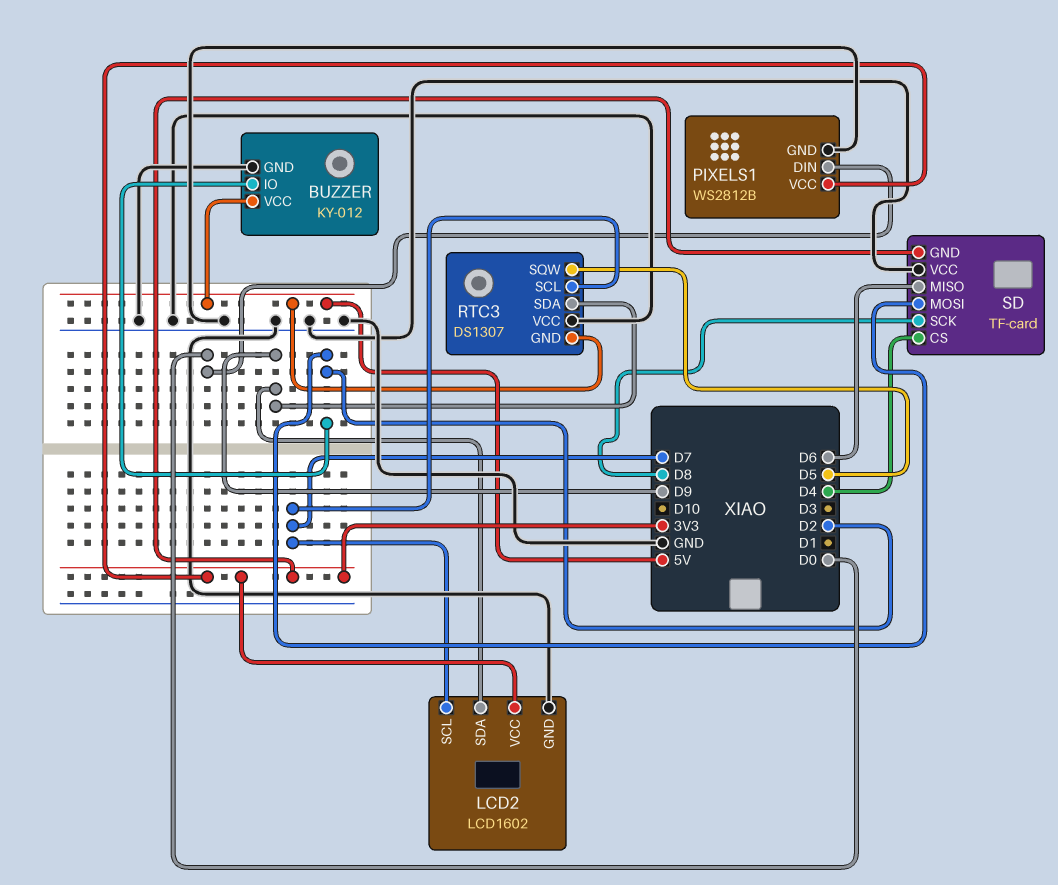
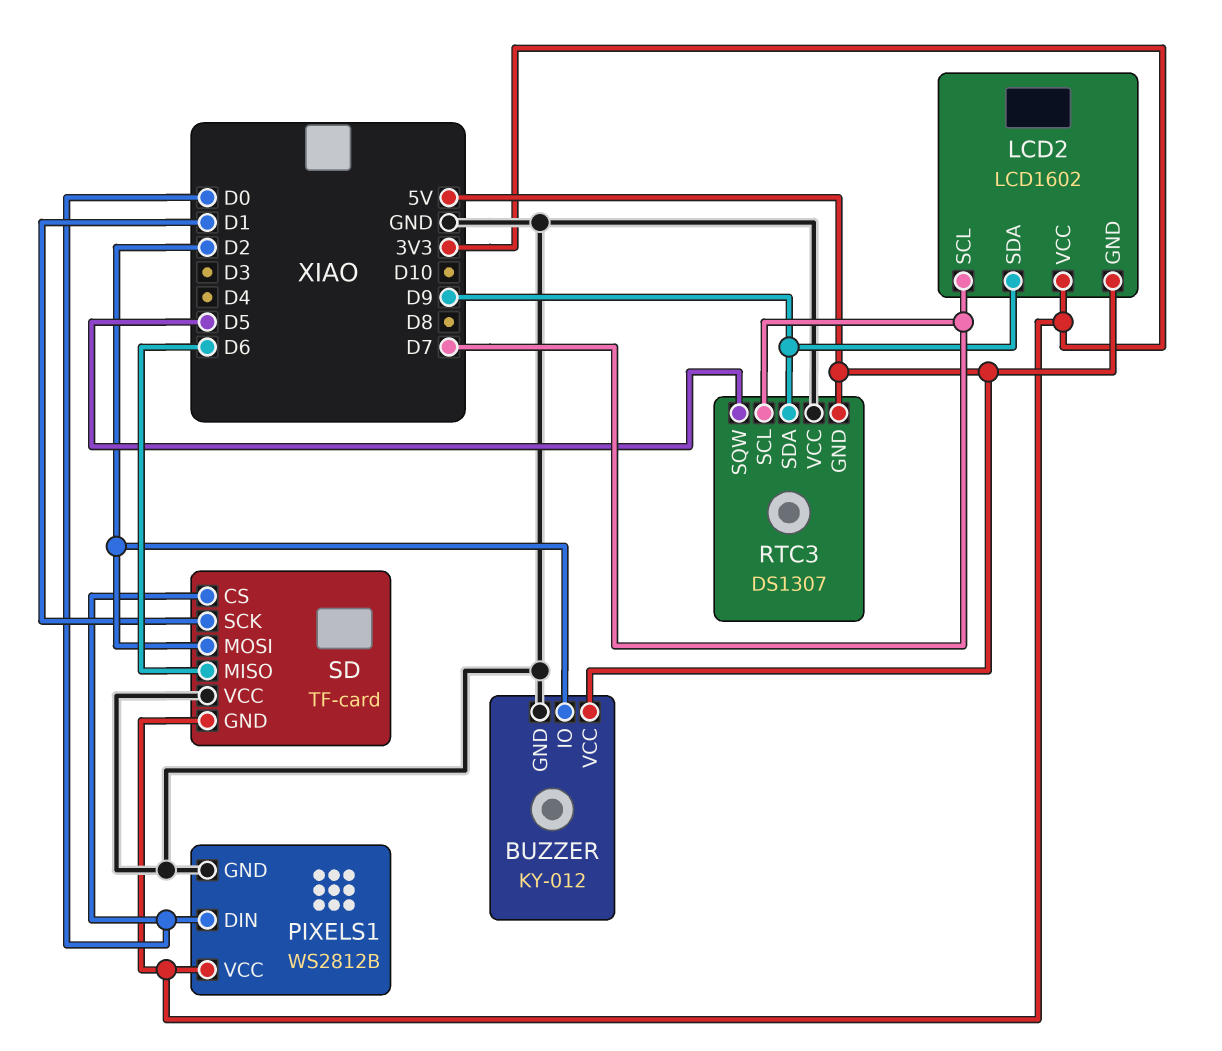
LCD2 pin GND: GND -> 5V
SD pin CS: D4 -> D0
SD pin SCK: D8 -> D1

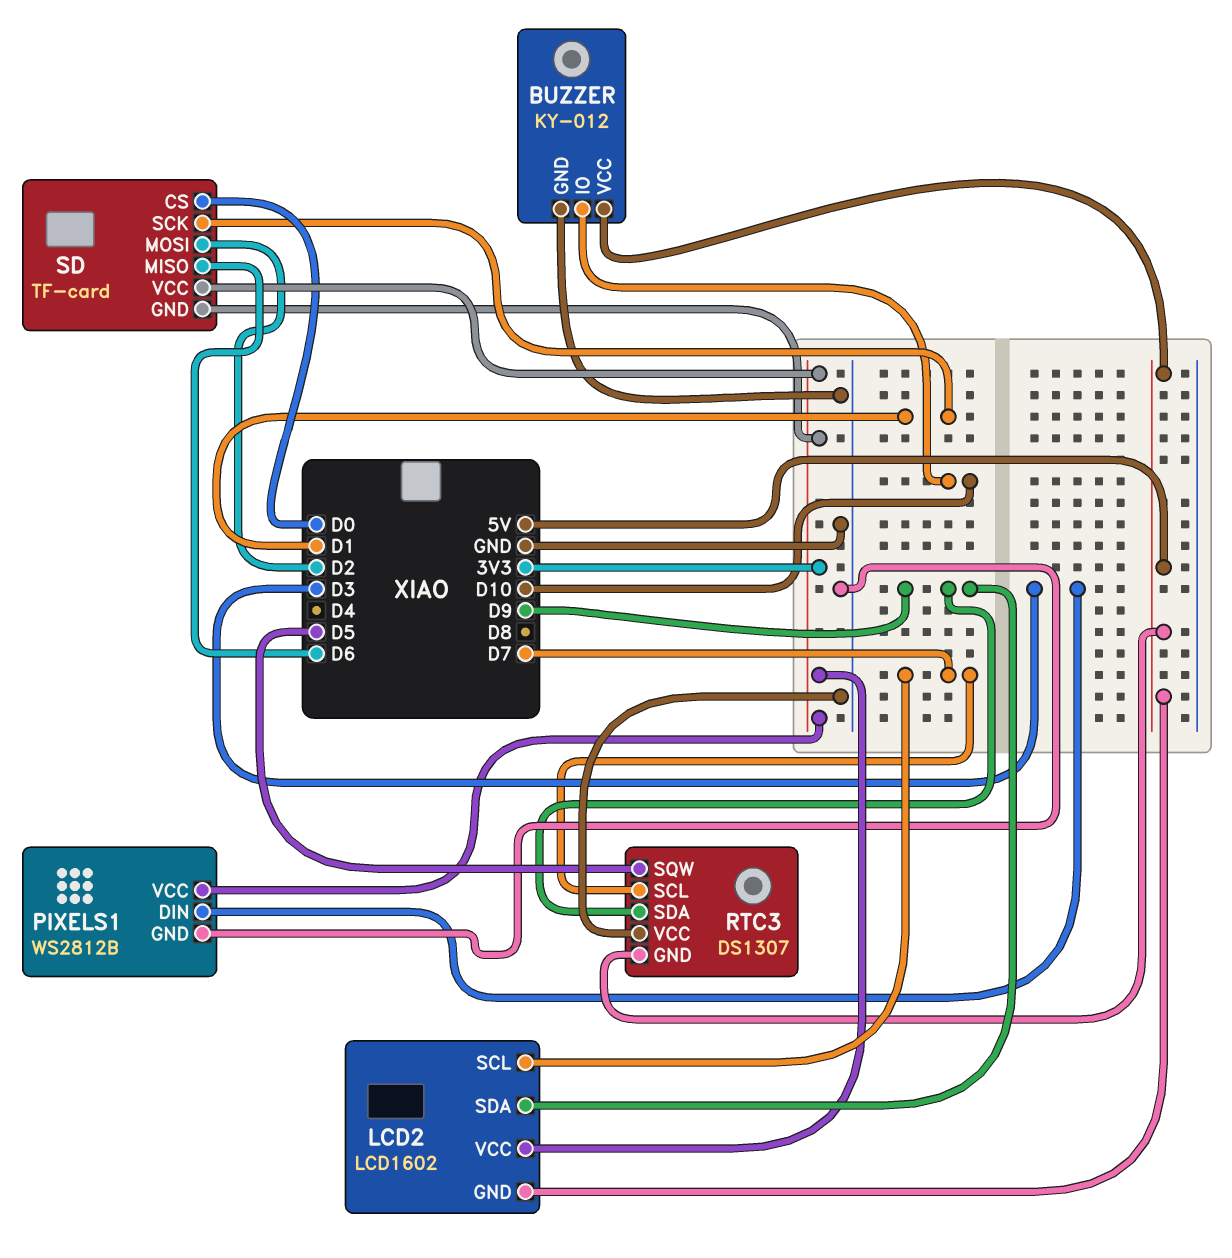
BUZZER pin IO: D2 -> D10
PIXELS1 pin DIN: D0 -> D3
SD pin VCC: GND -> 3V3

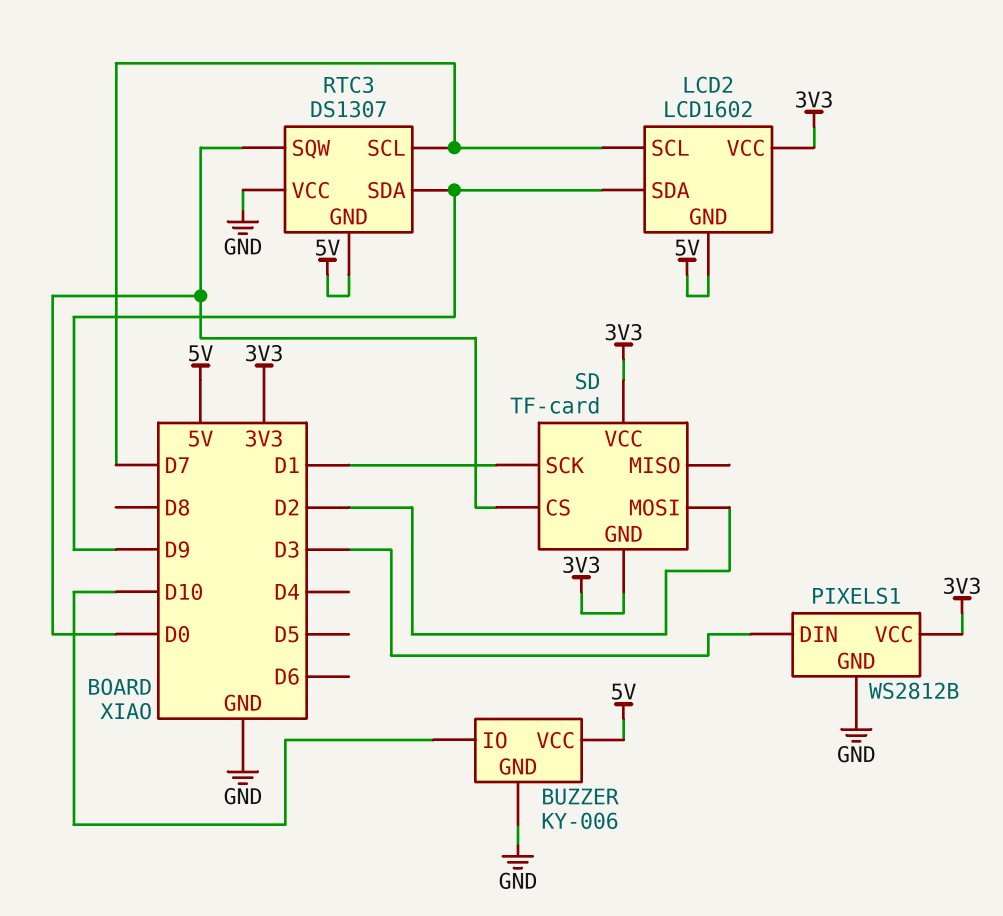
BUZZER: KY-012 -> KY-006
RTC3 pin SQW: D5 -> D0
SD pin MISO: D6 -> none

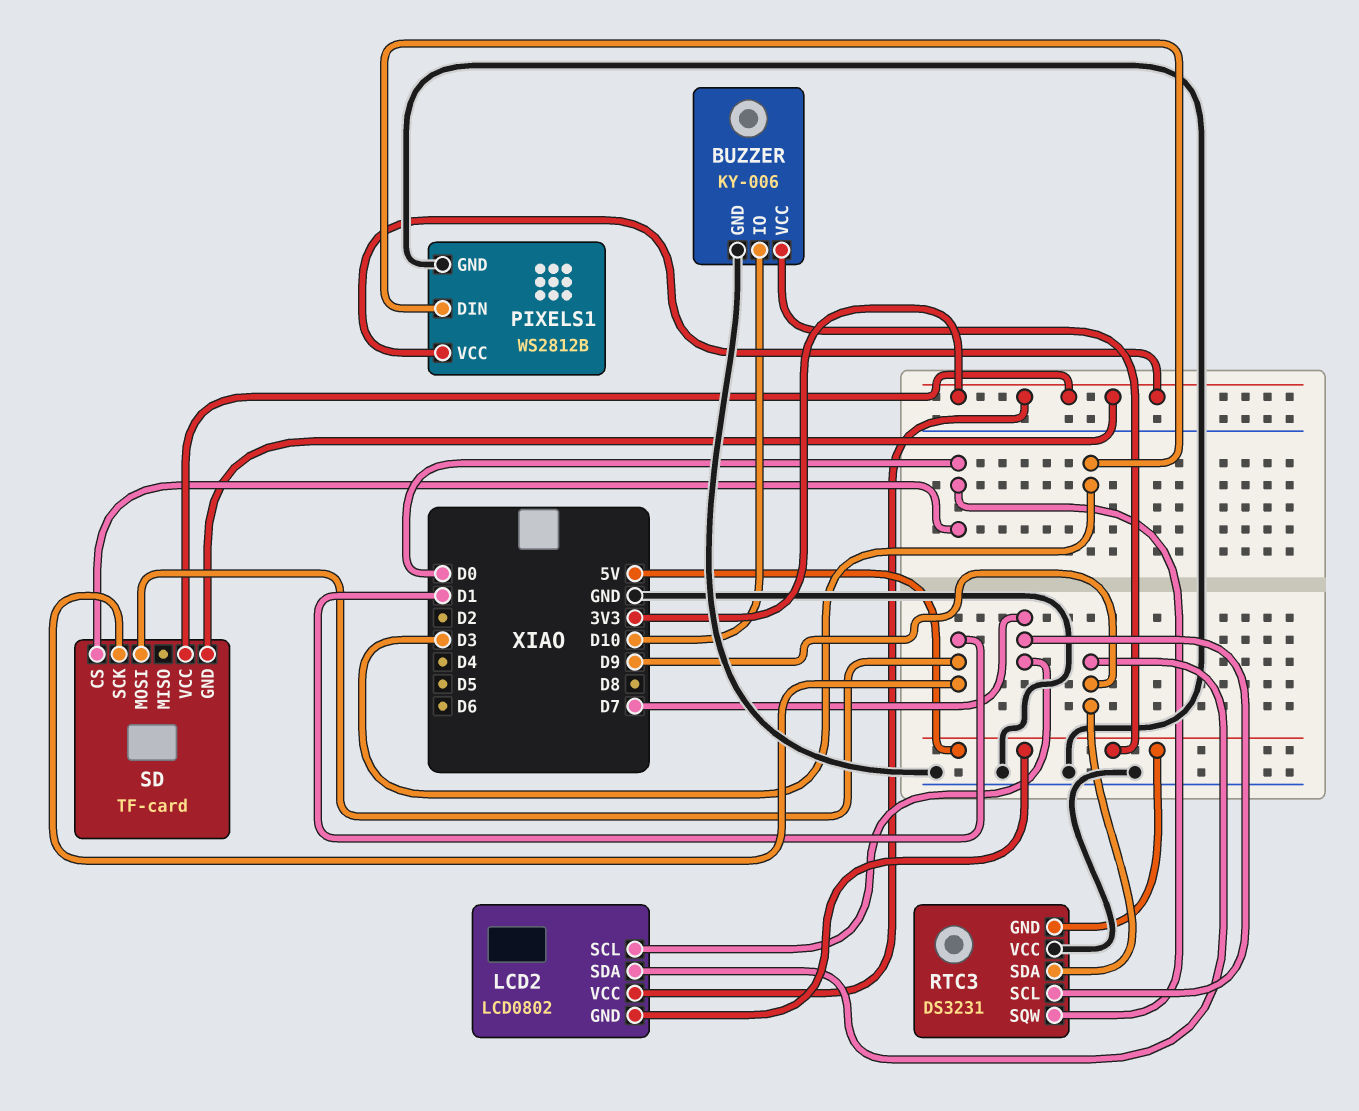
LCD2: LCD1602 -> LCD0802
RTC3: DS1307 -> DS3231
SD pin MOSI: D2 -> D1

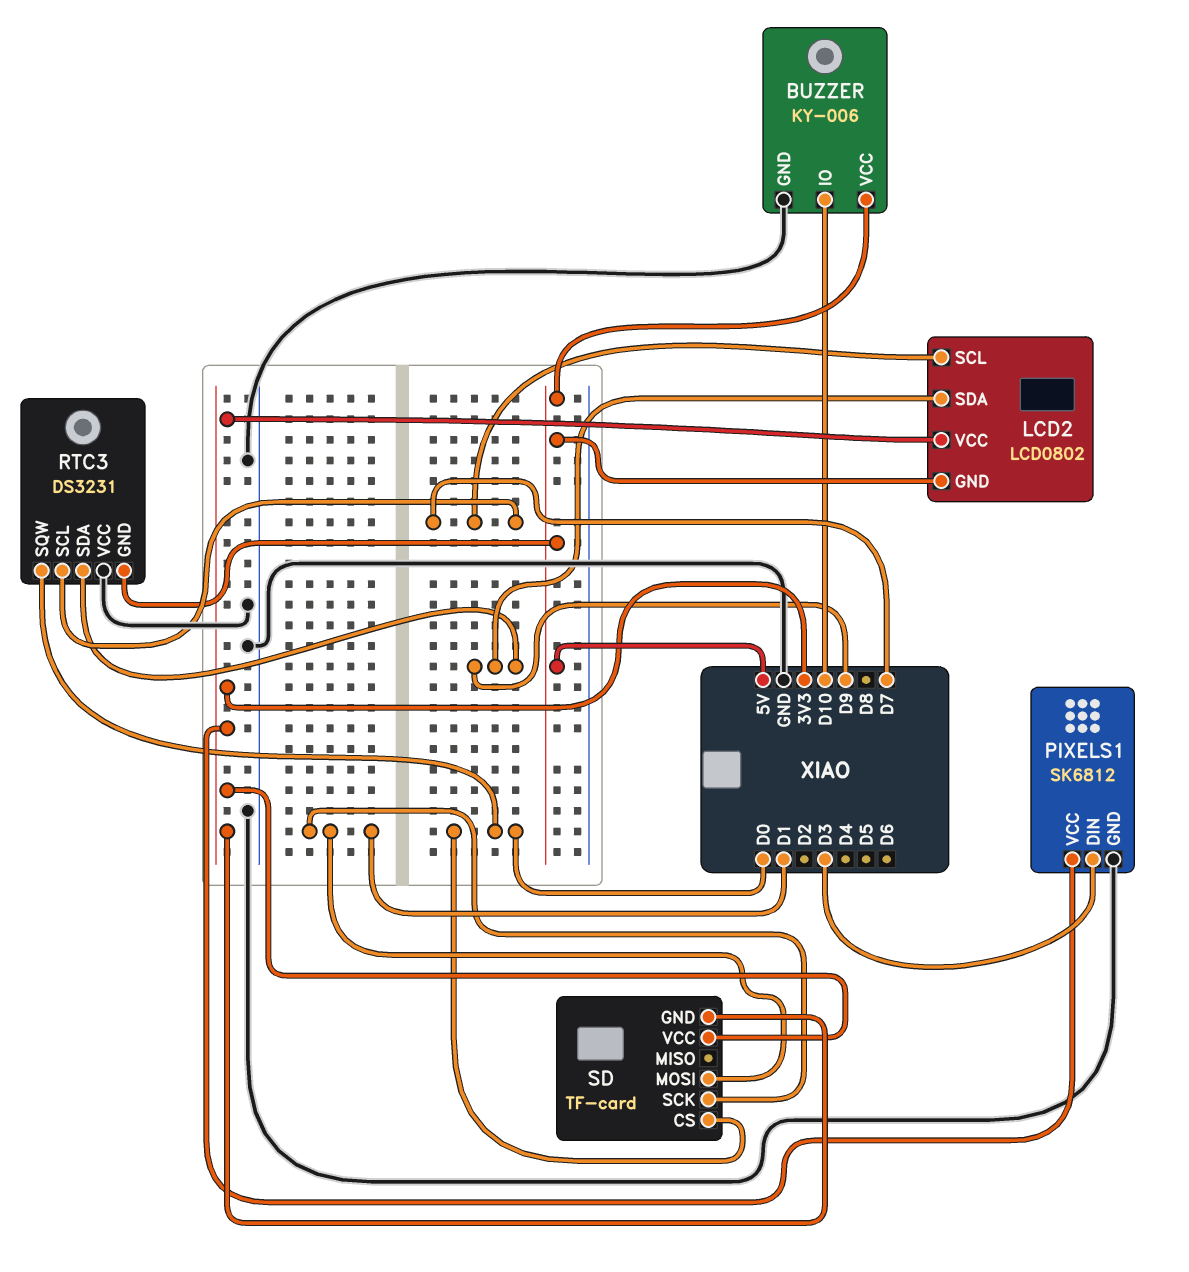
PIXELS1: WS2812B -> SK6812

